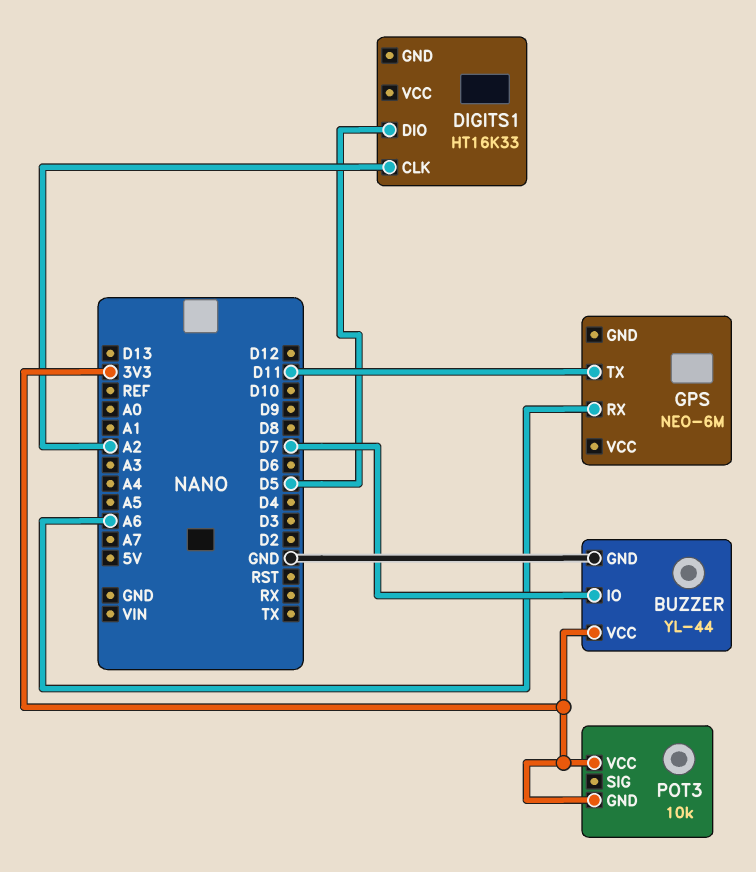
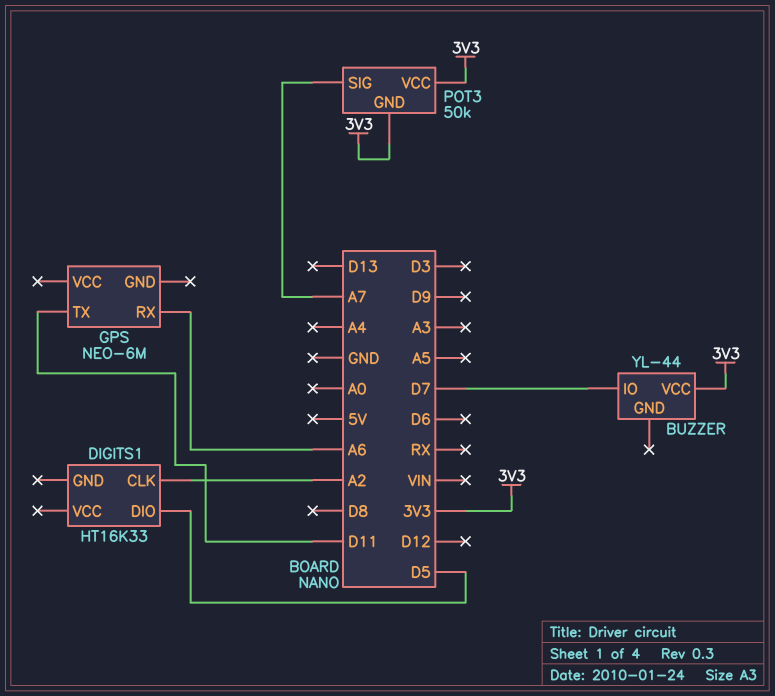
BUZZER pin GND: GND -> none
POT3: 10k -> 50k
POT3 pin SIG: none -> A7

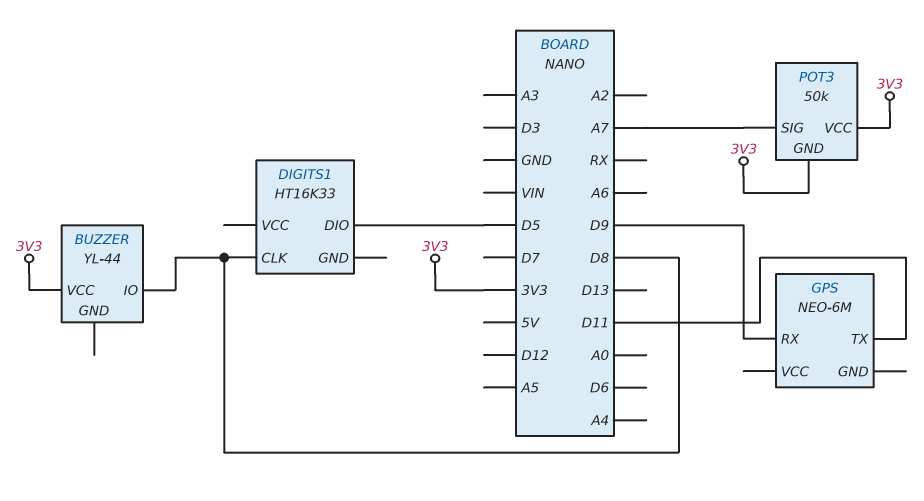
BUZZER pin IO: D7 -> D8
DIGITS1 pin CLK: A2 -> D8
GPS pin RX: A6 -> D9

